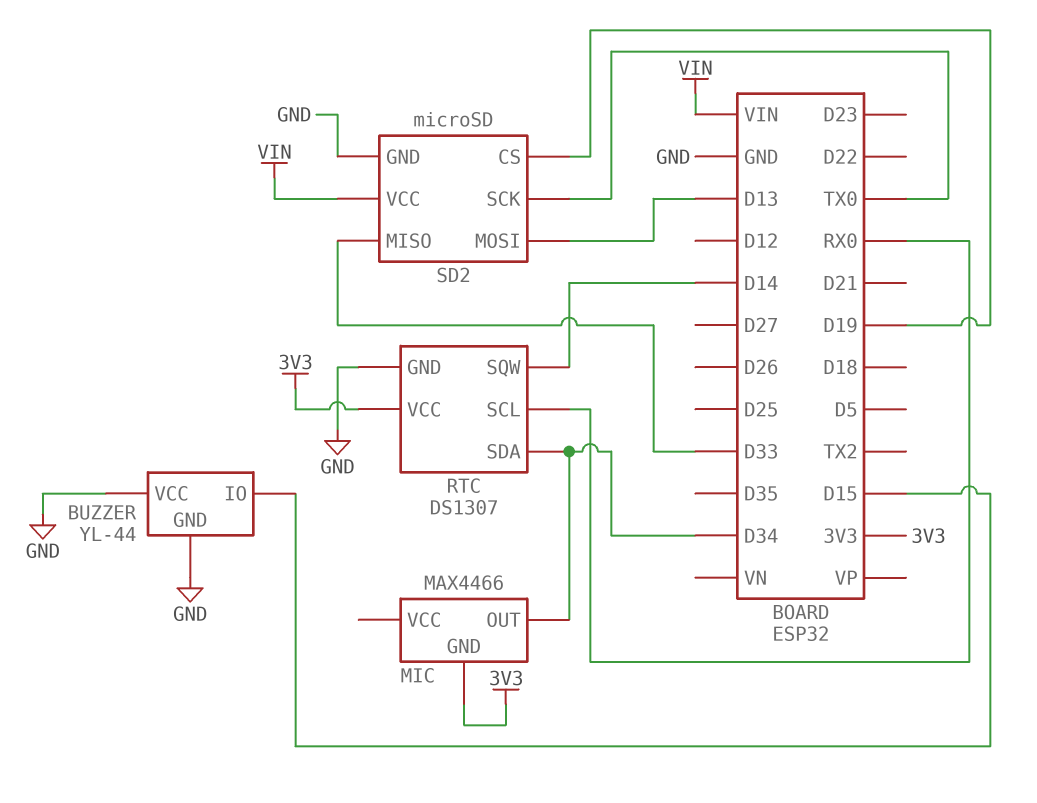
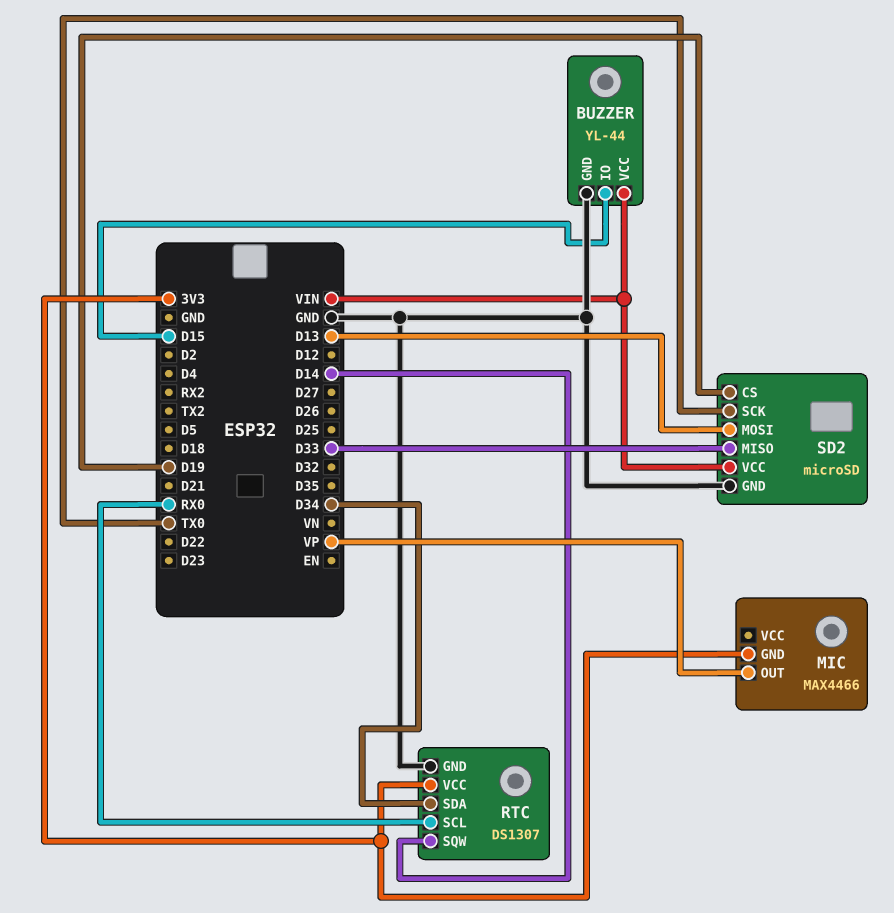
BUZZER pin VCC: GND -> VIN
MIC pin OUT: D34 -> VP

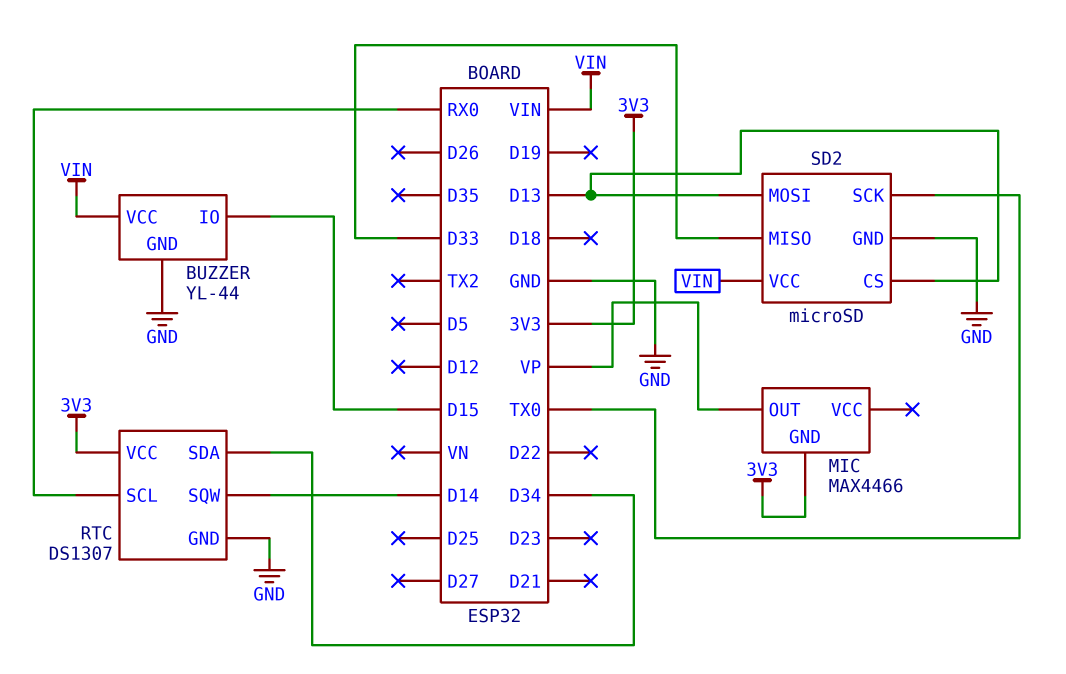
SD2 pin CS: D19 -> D13

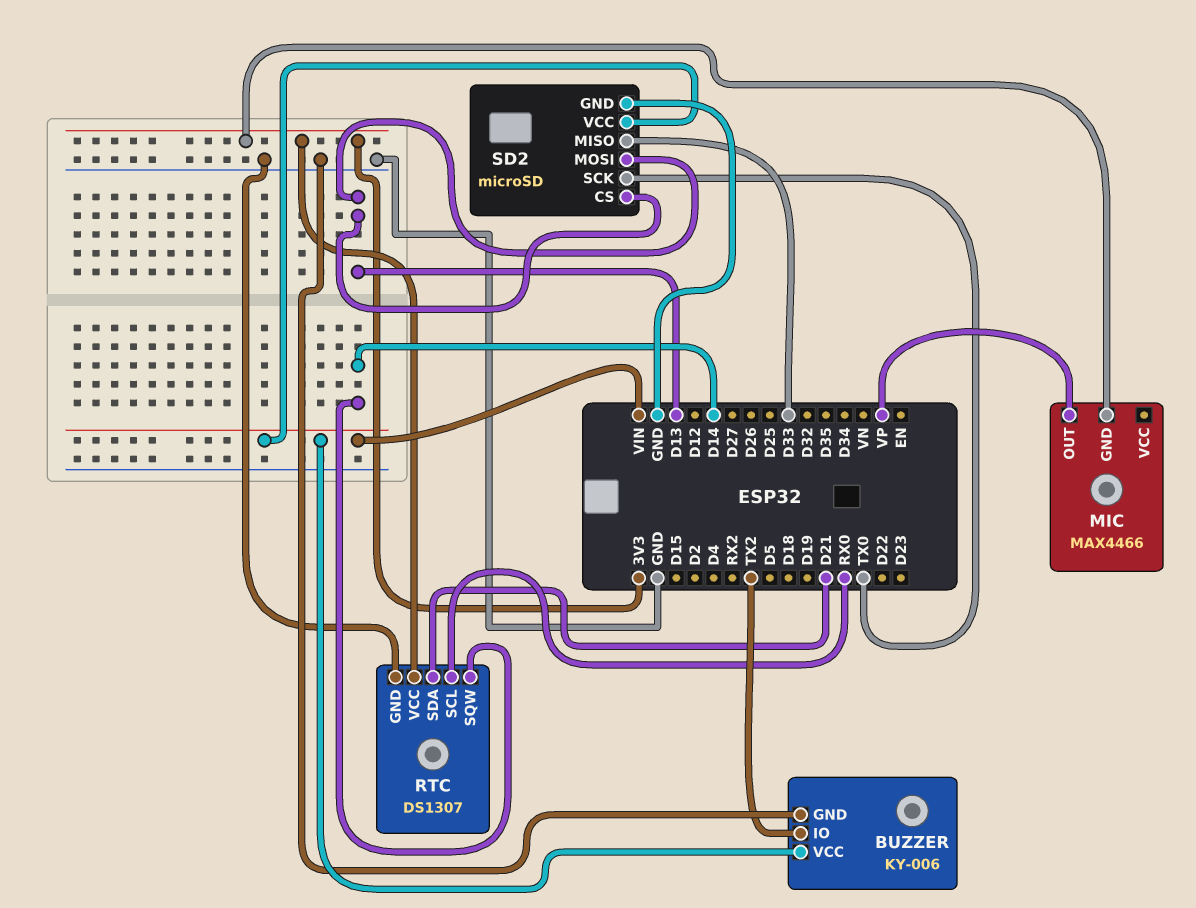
BUZZER: YL-44 -> KY-006
BUZZER pin IO: D15 -> TX2
RTC pin SDA: D34 -> D21

